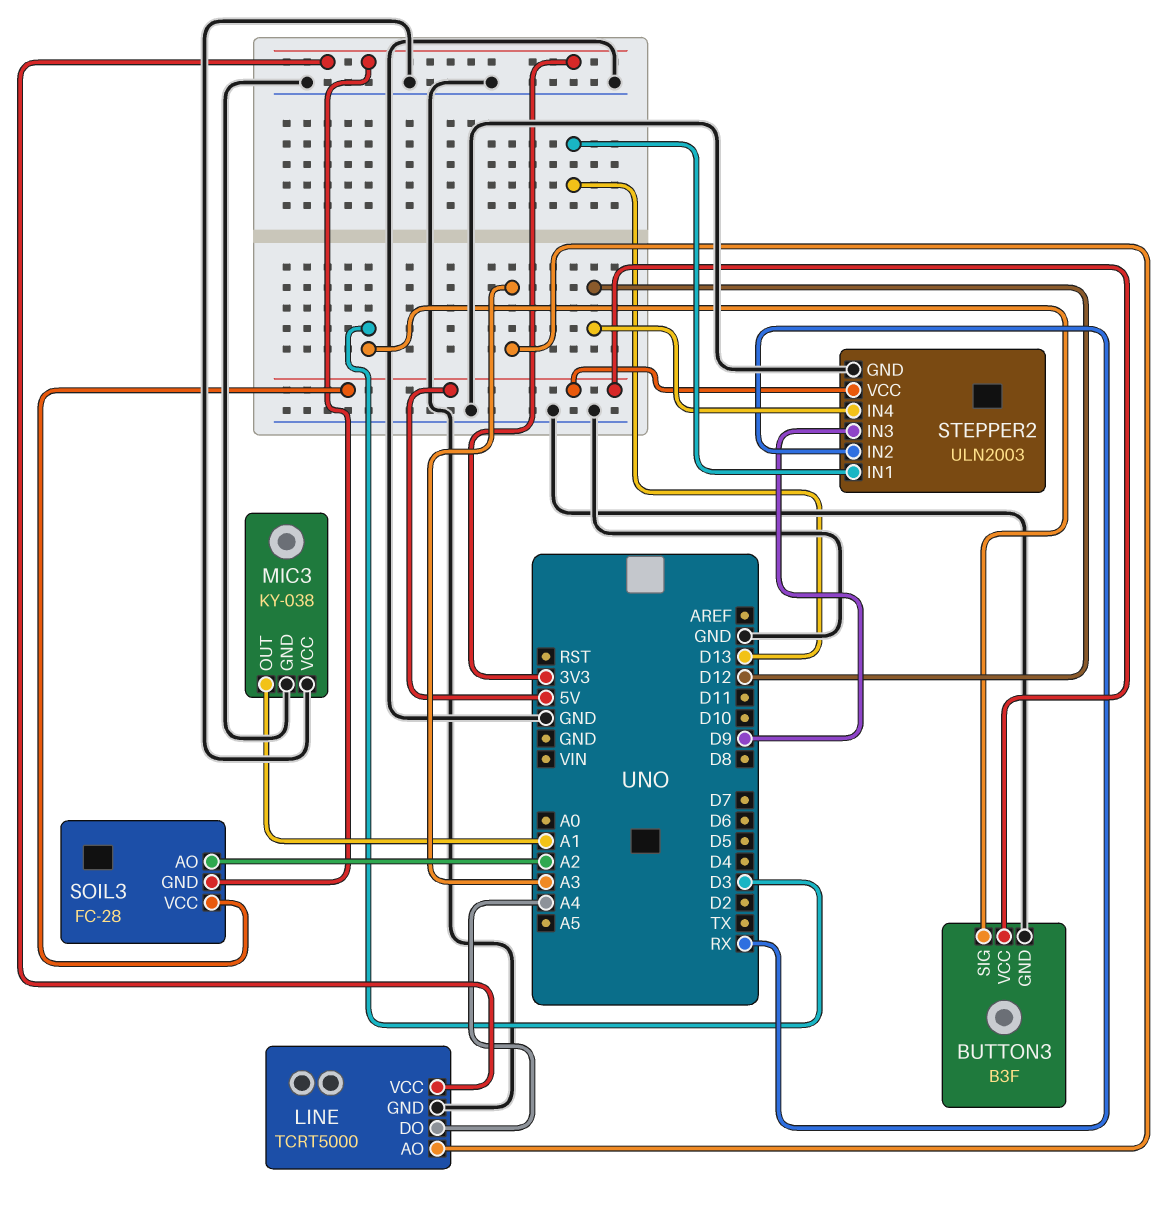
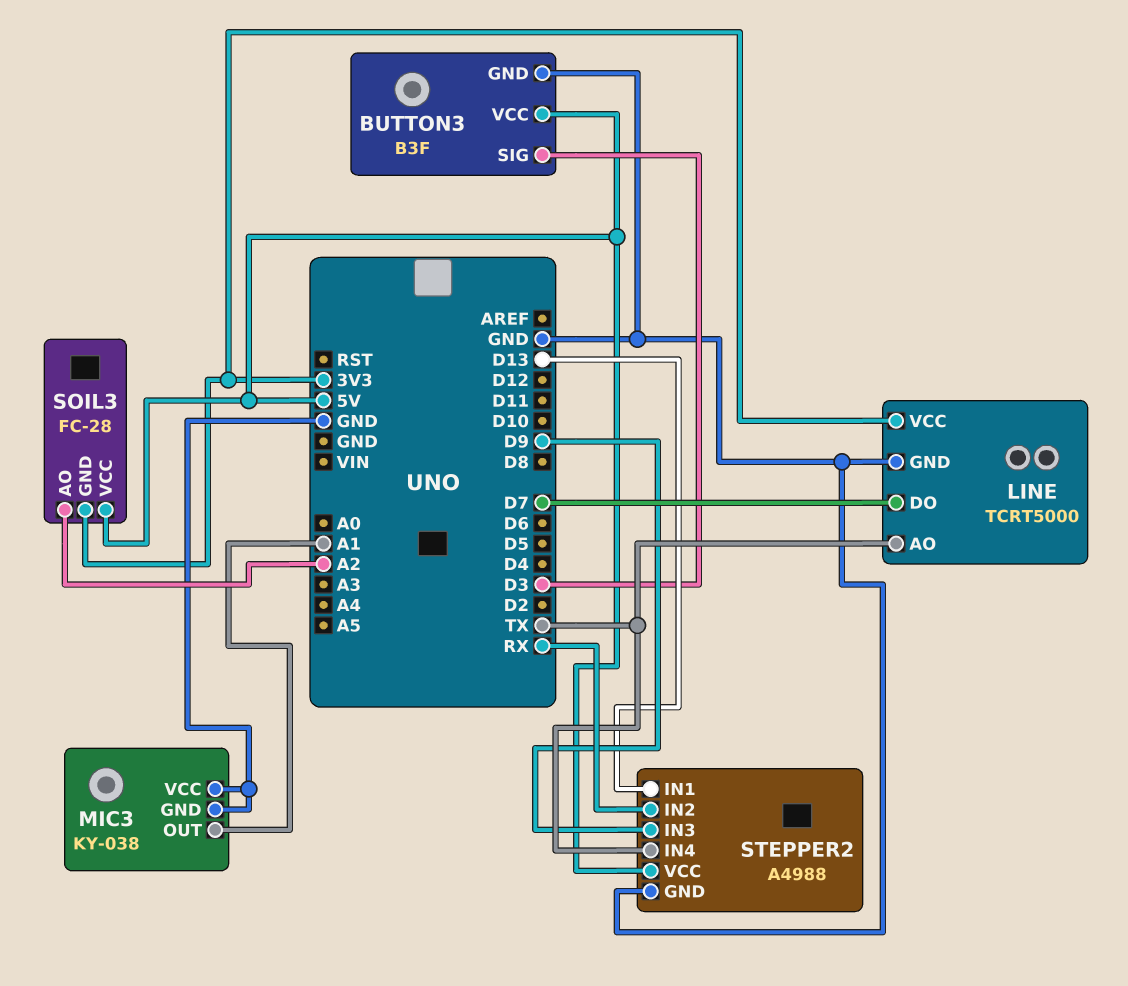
LINE pin AO: A3 -> TX
LINE pin DO: A4 -> D7
STEPPER2: ULN2003 -> A4988
STEPPER2 pin IN4: D12 -> TX

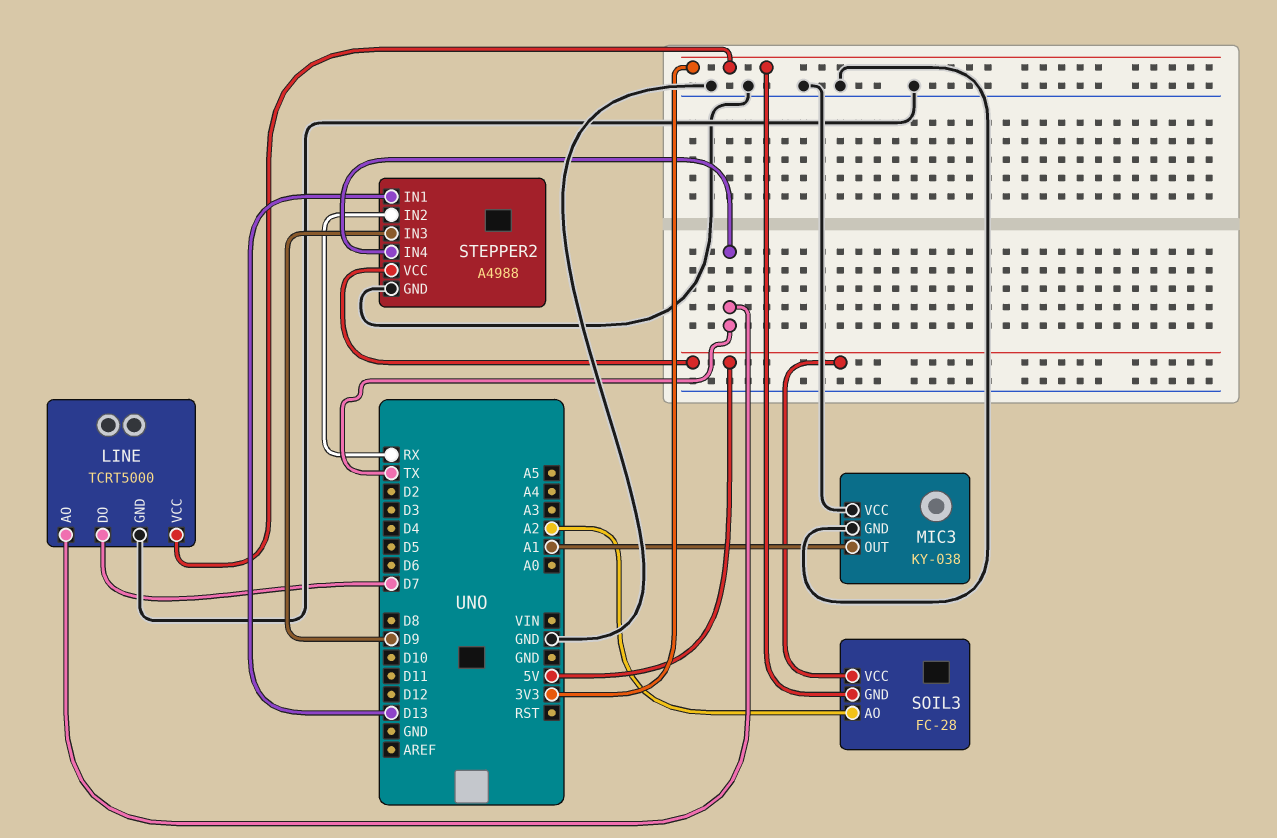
BUTTON3: B3F -> none
BUTTON3 pin GND: GND -> none
BUTTON3 pin SIG: D3 -> none
BUTTON3 pin VCC: 5V -> none

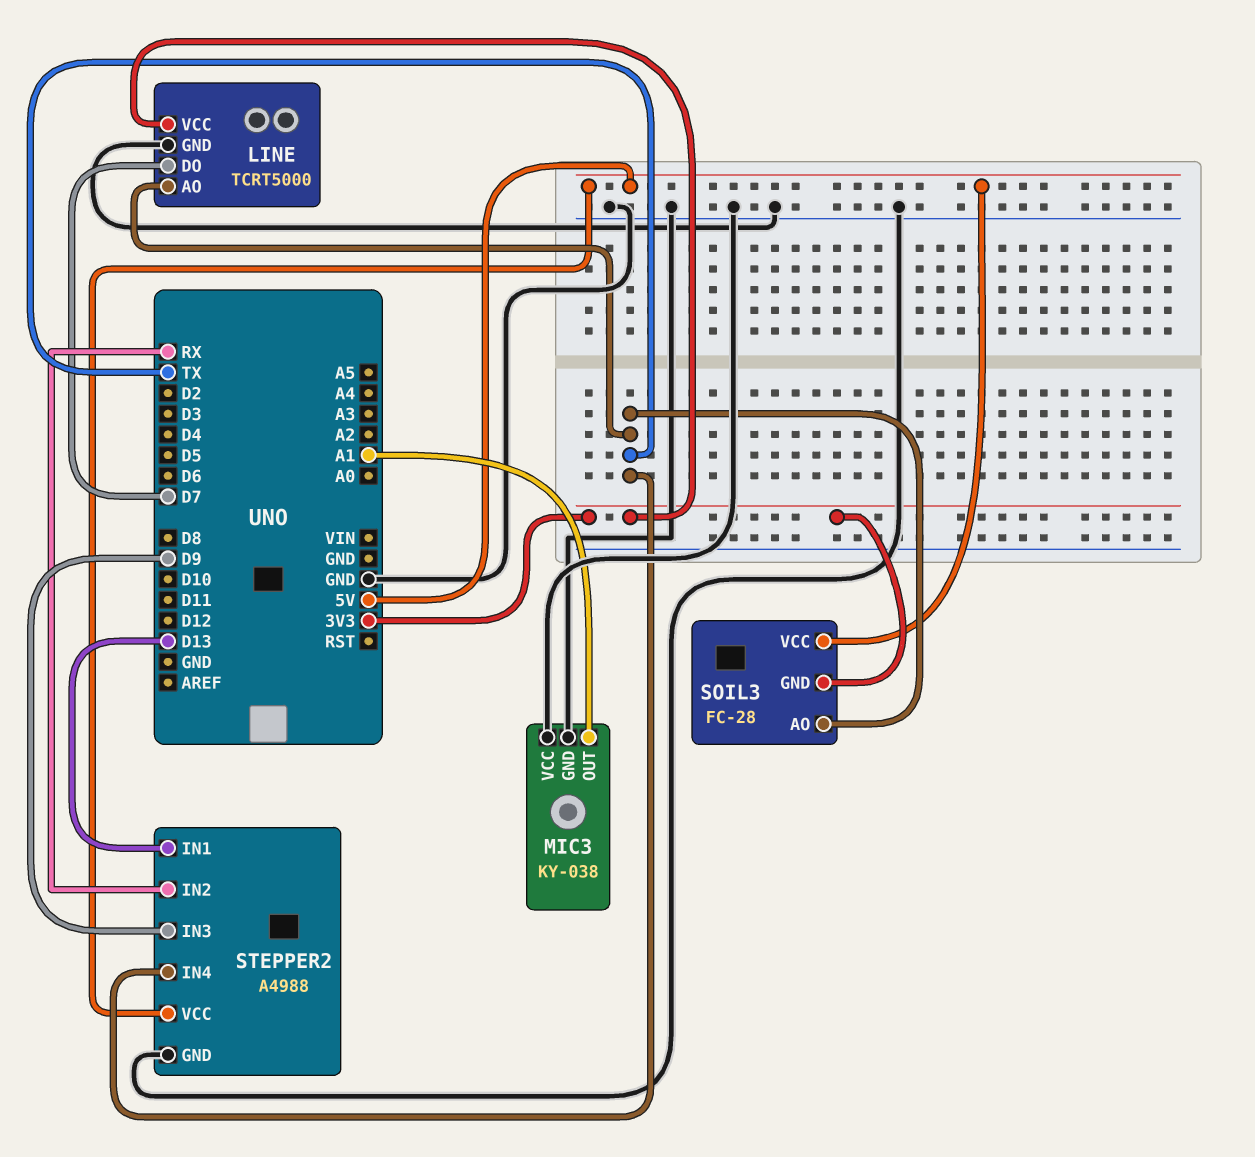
SOIL3 pin AO: A2 -> TX

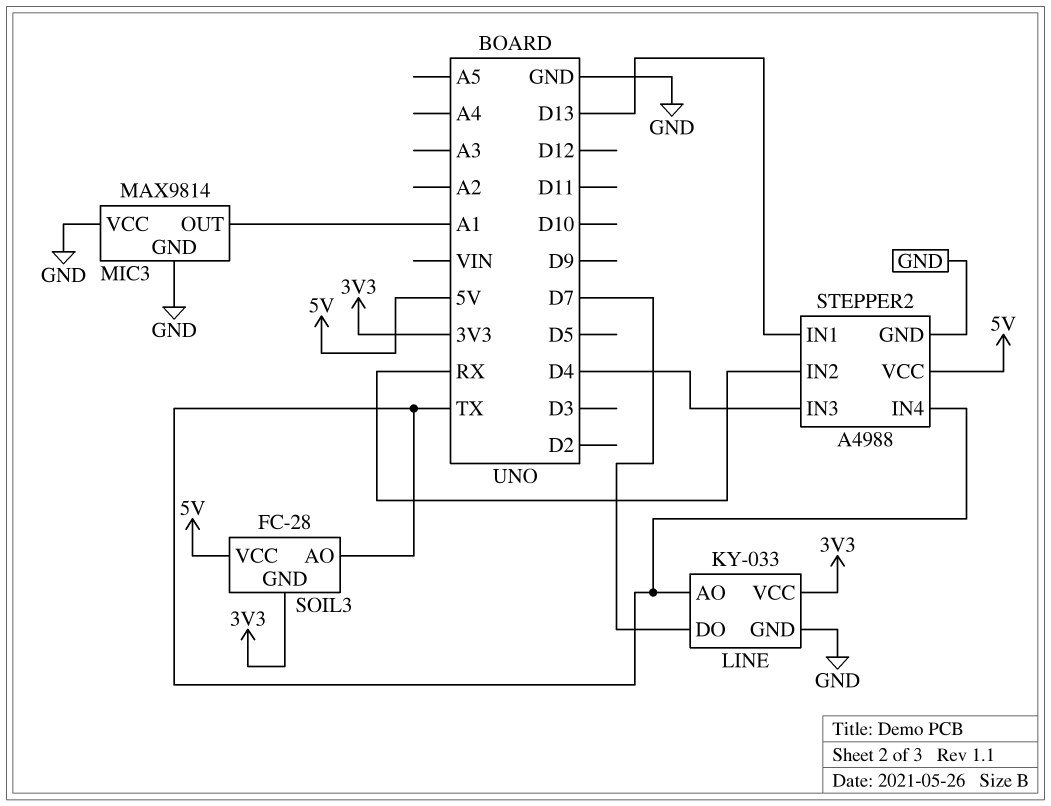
LINE: TCRT5000 -> KY-033
MIC3: KY-038 -> MAX9814
STEPPER2 pin IN3: D9 -> D4

